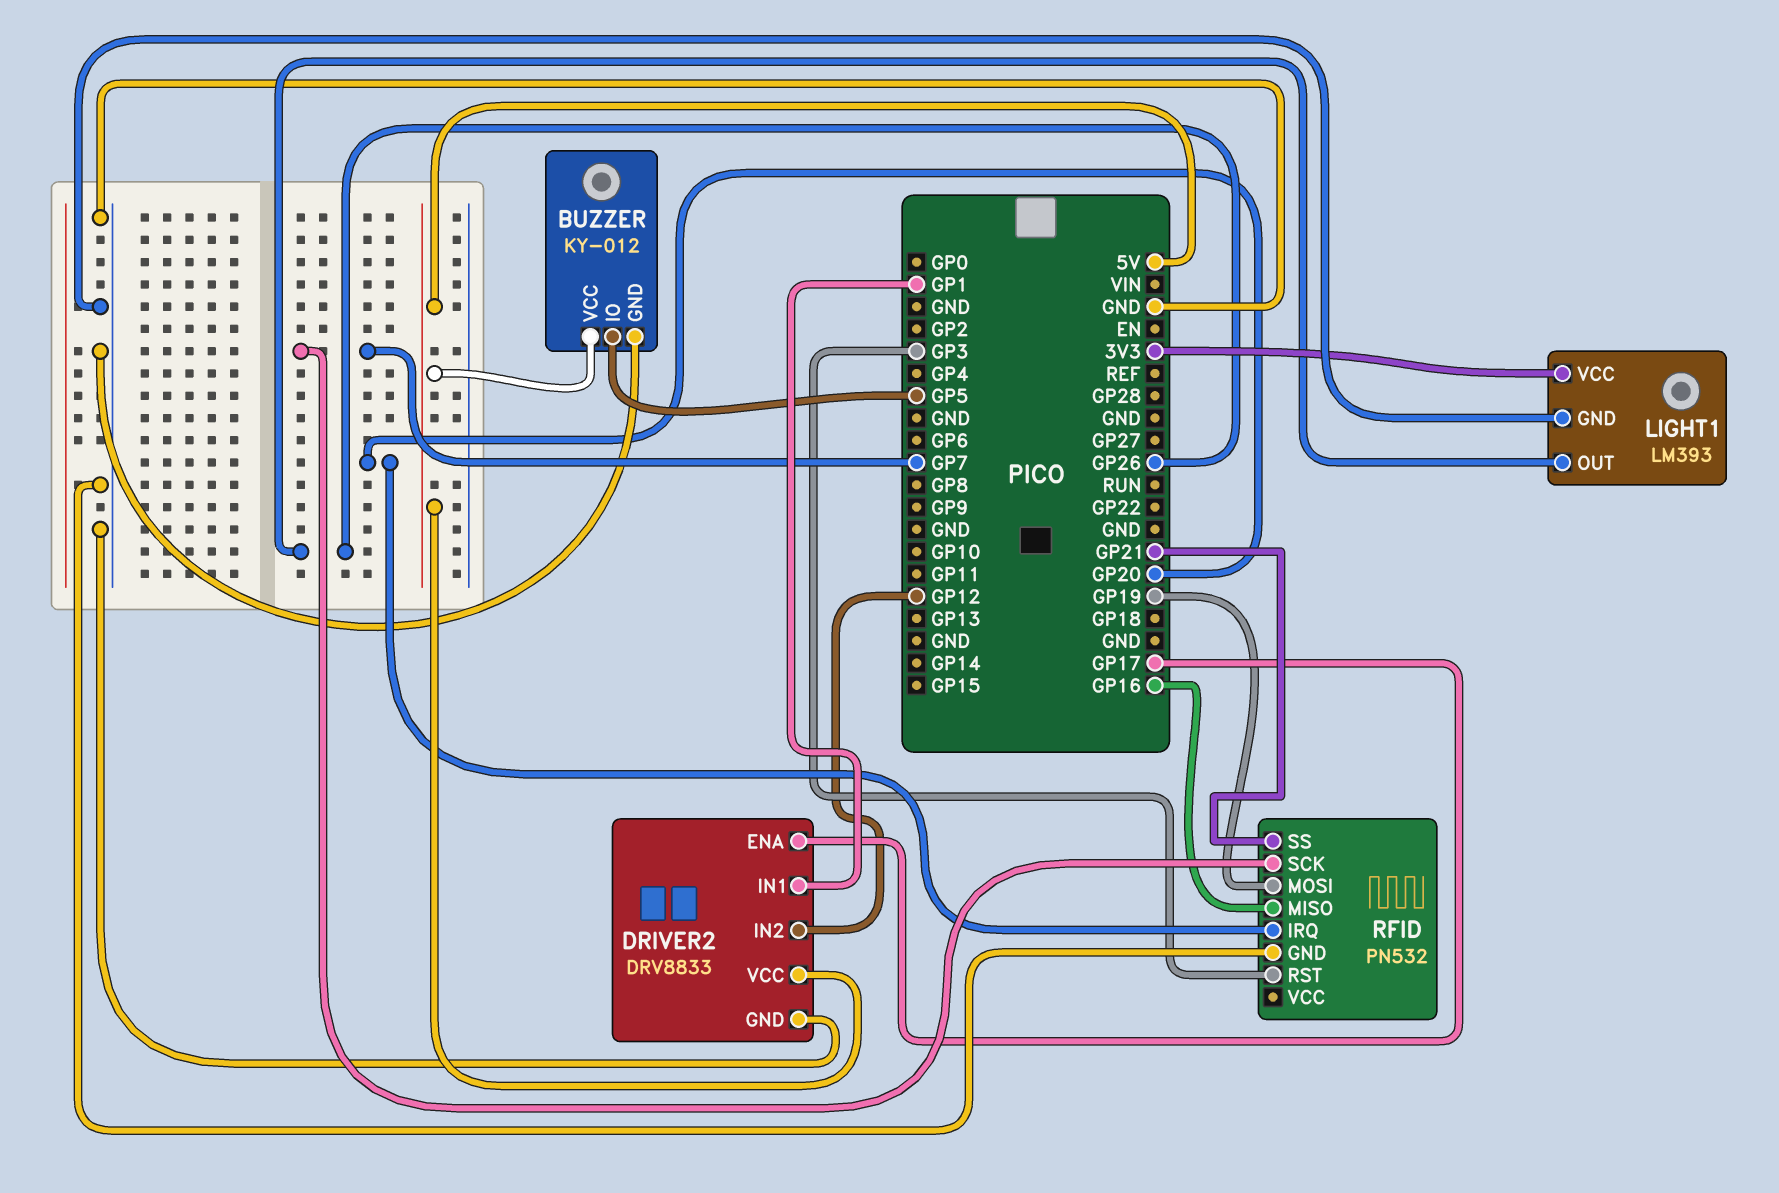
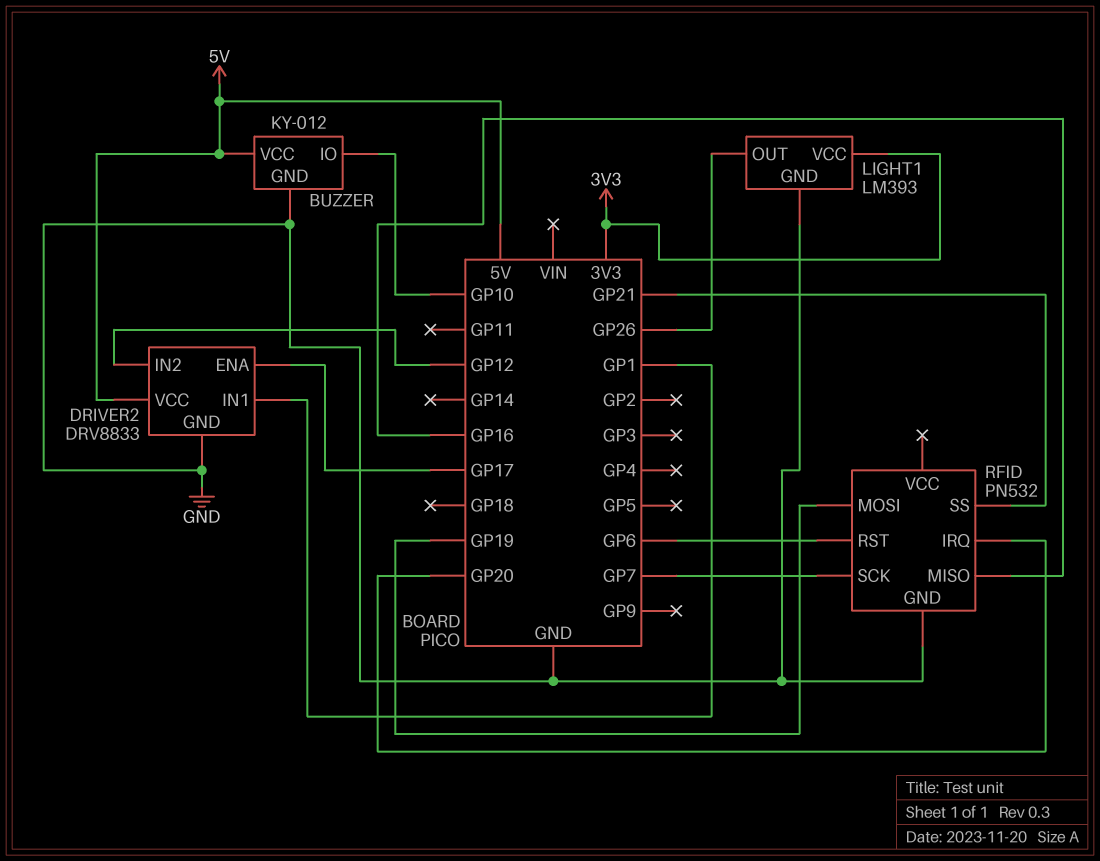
BUZZER pin IO: GP5 -> GP10
RFID pin RST: GP3 -> GP6

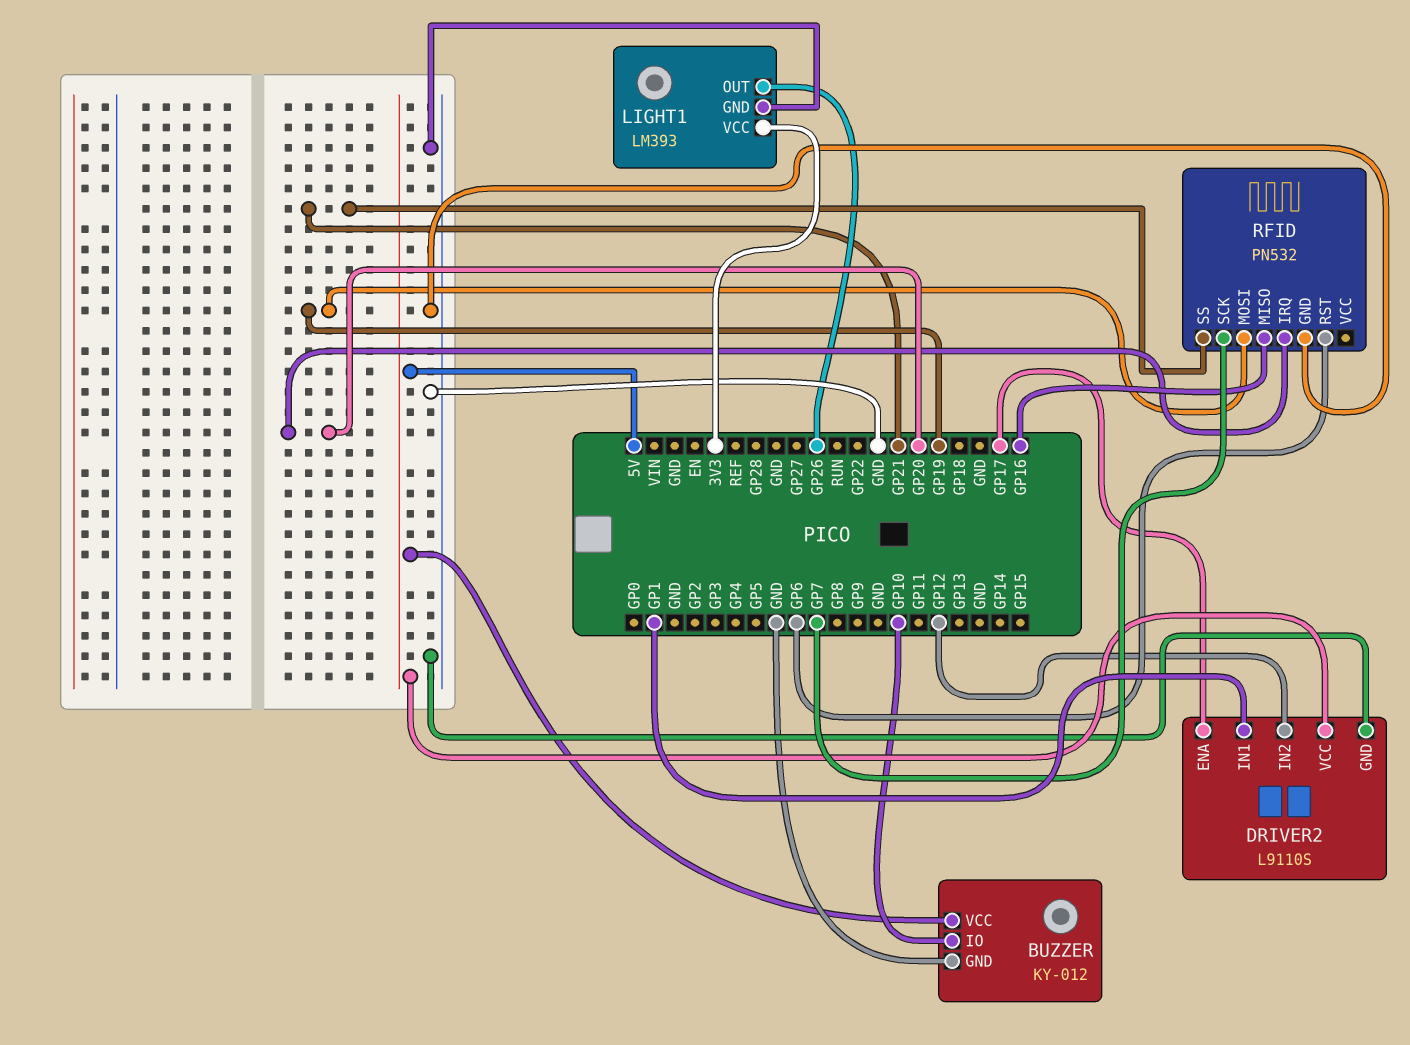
DRIVER2: DRV8833 -> L9110S

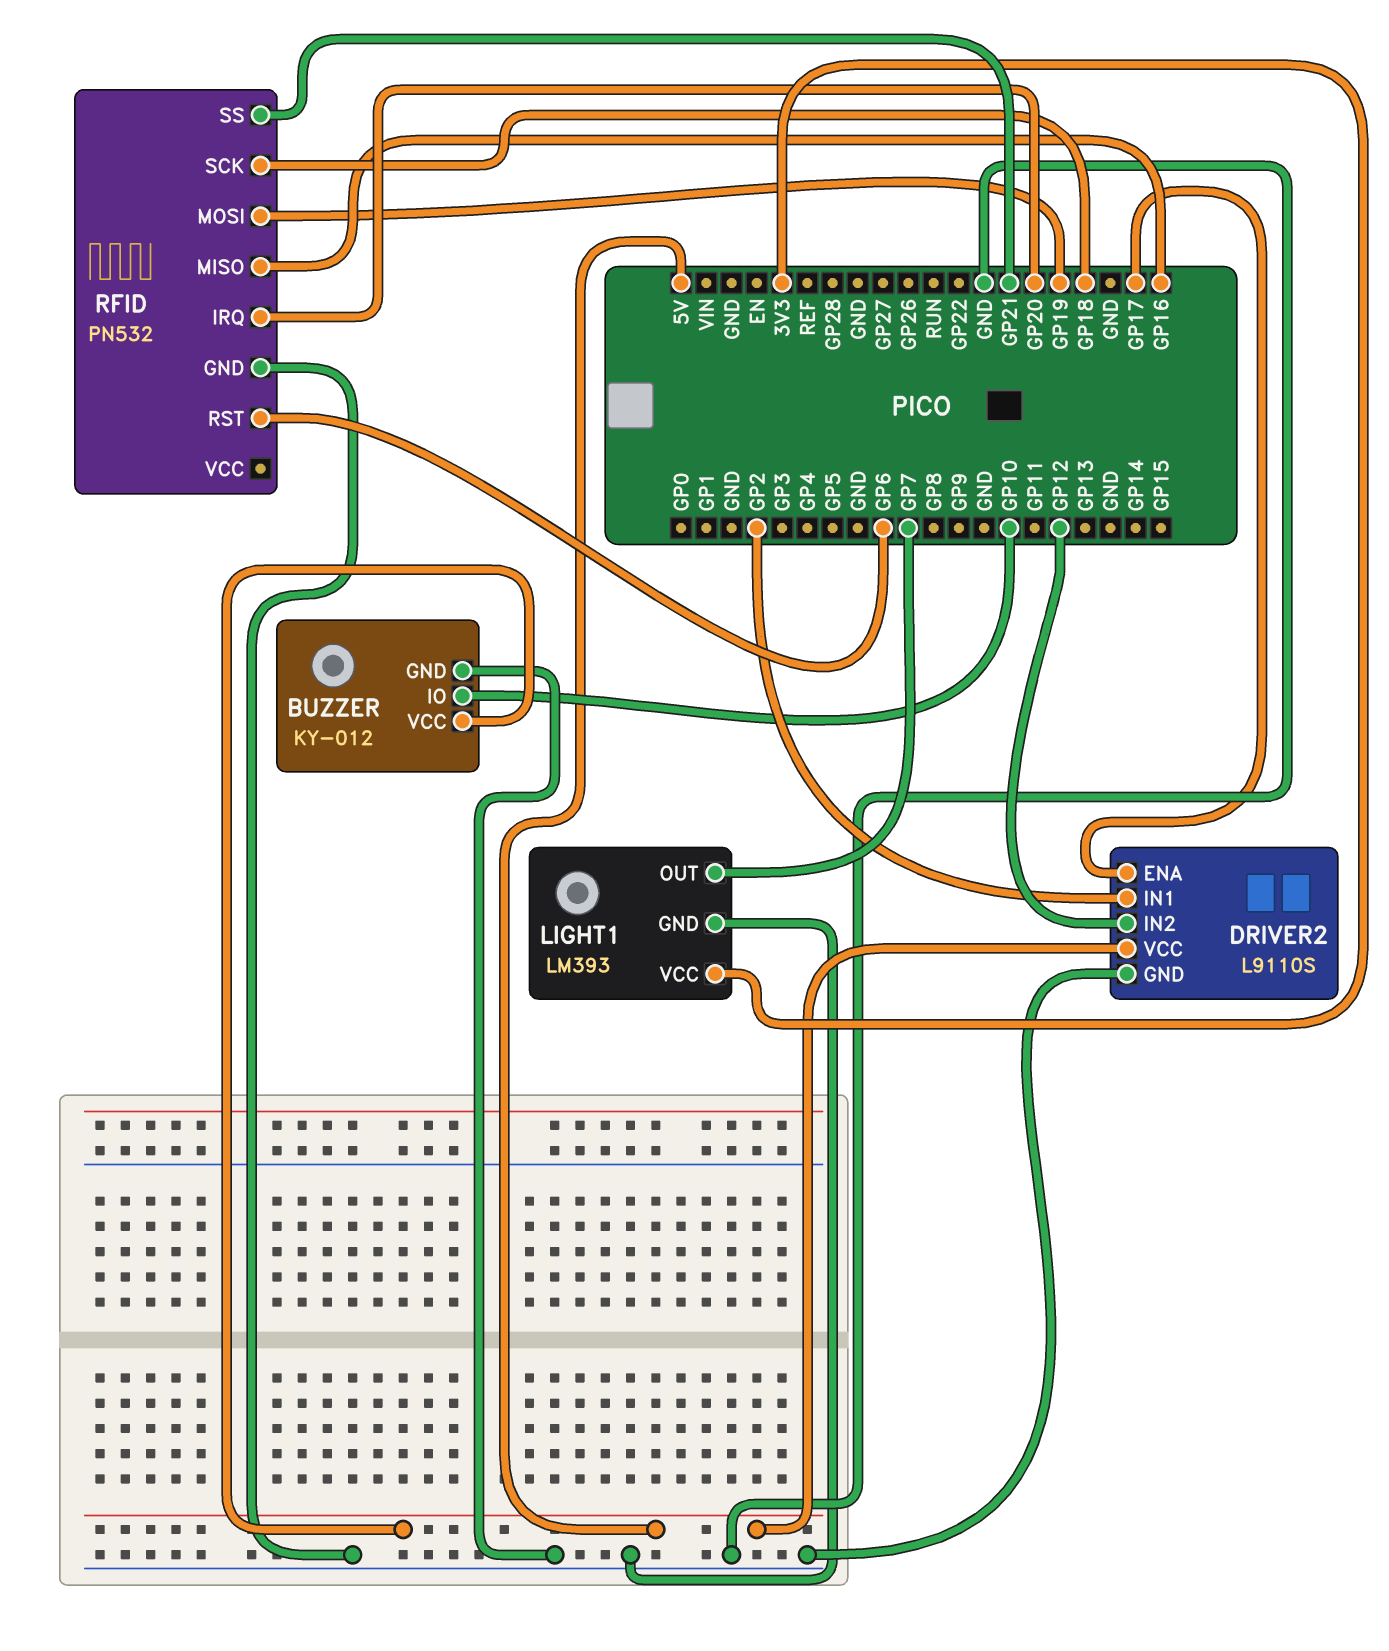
DRIVER2 pin IN1: GP1 -> GP2
LIGHT1 pin OUT: GP26 -> GP7
RFID pin SCK: GP7 -> GP18

